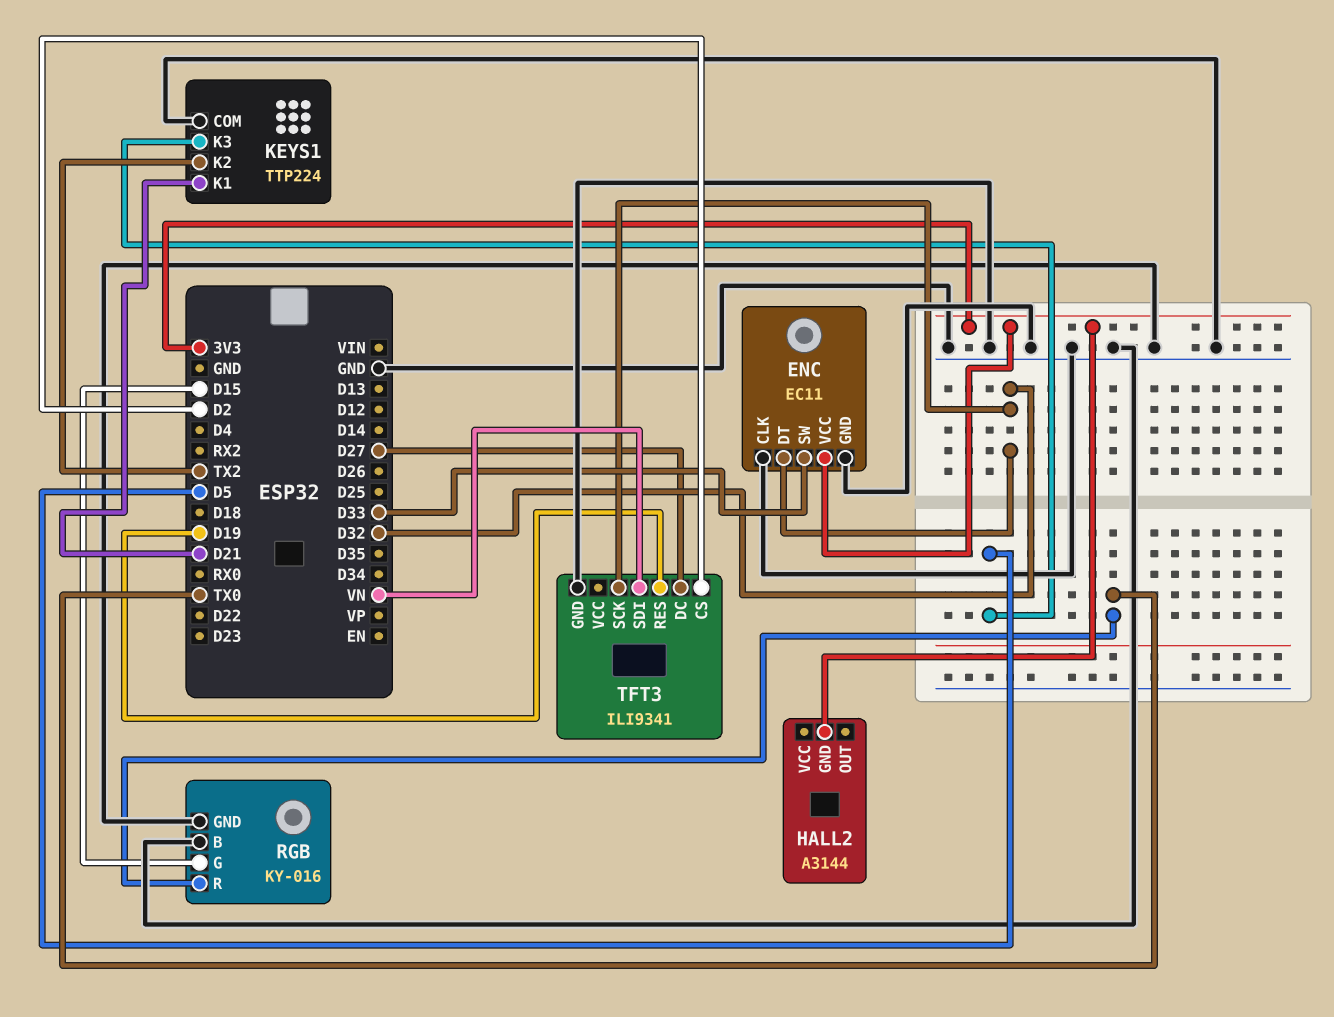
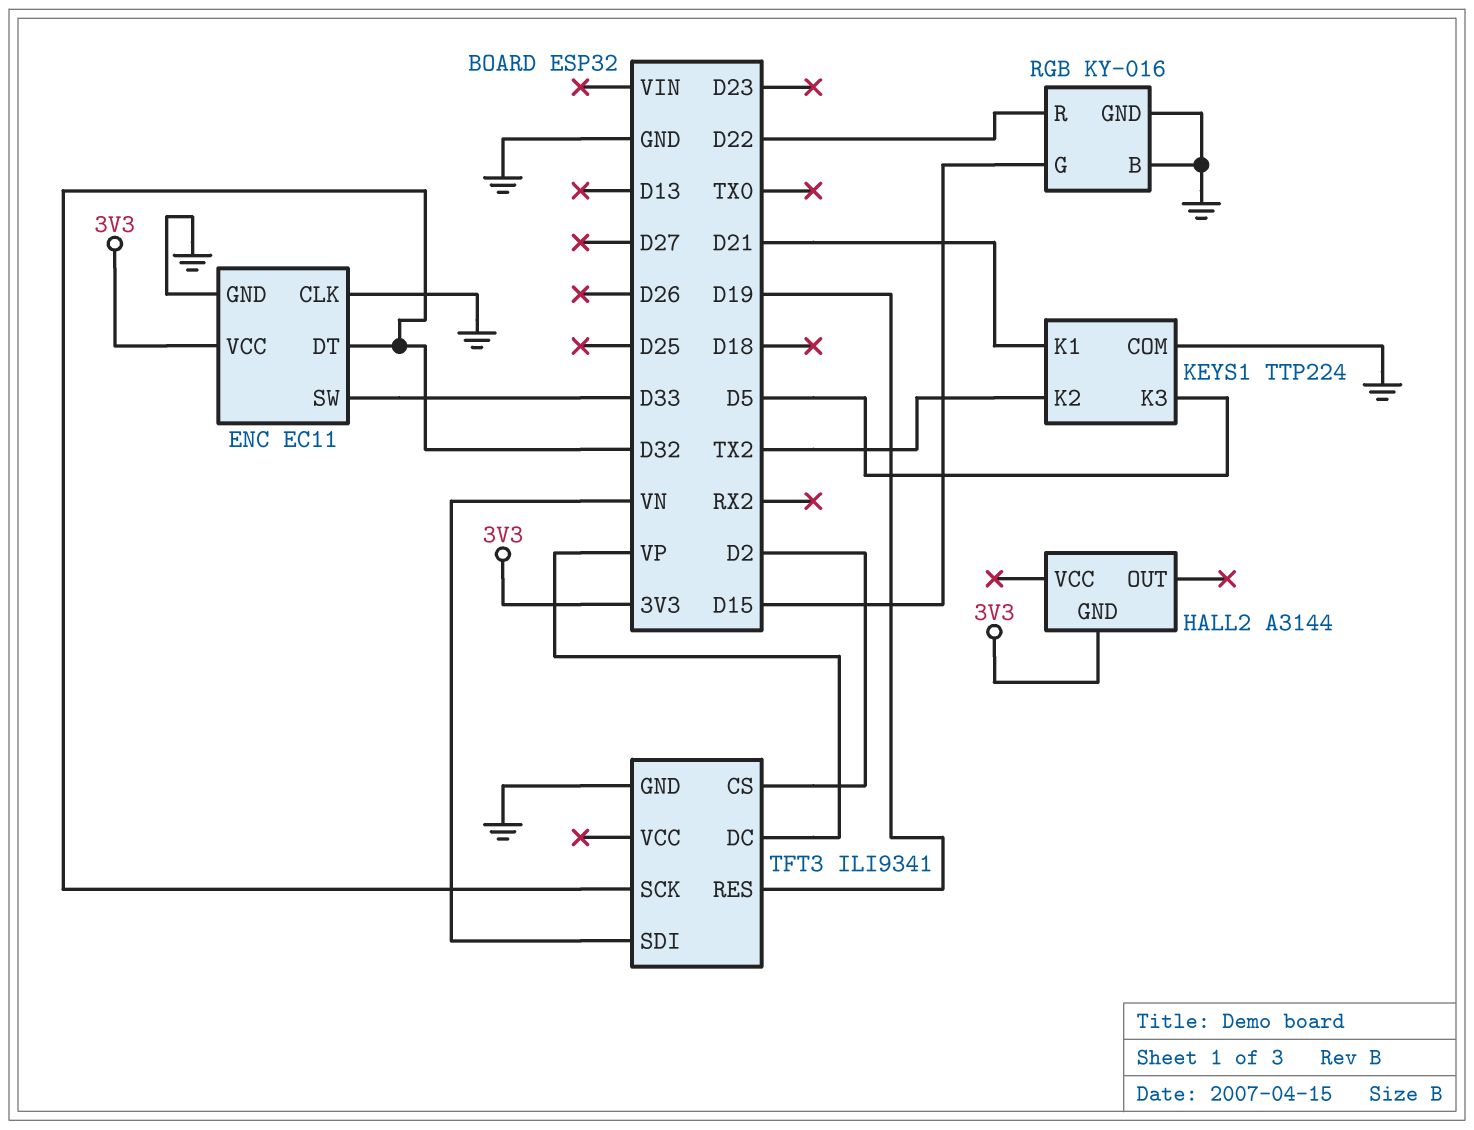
RGB pin R: TX0 -> D22
TFT3 pin DC: D27 -> VP

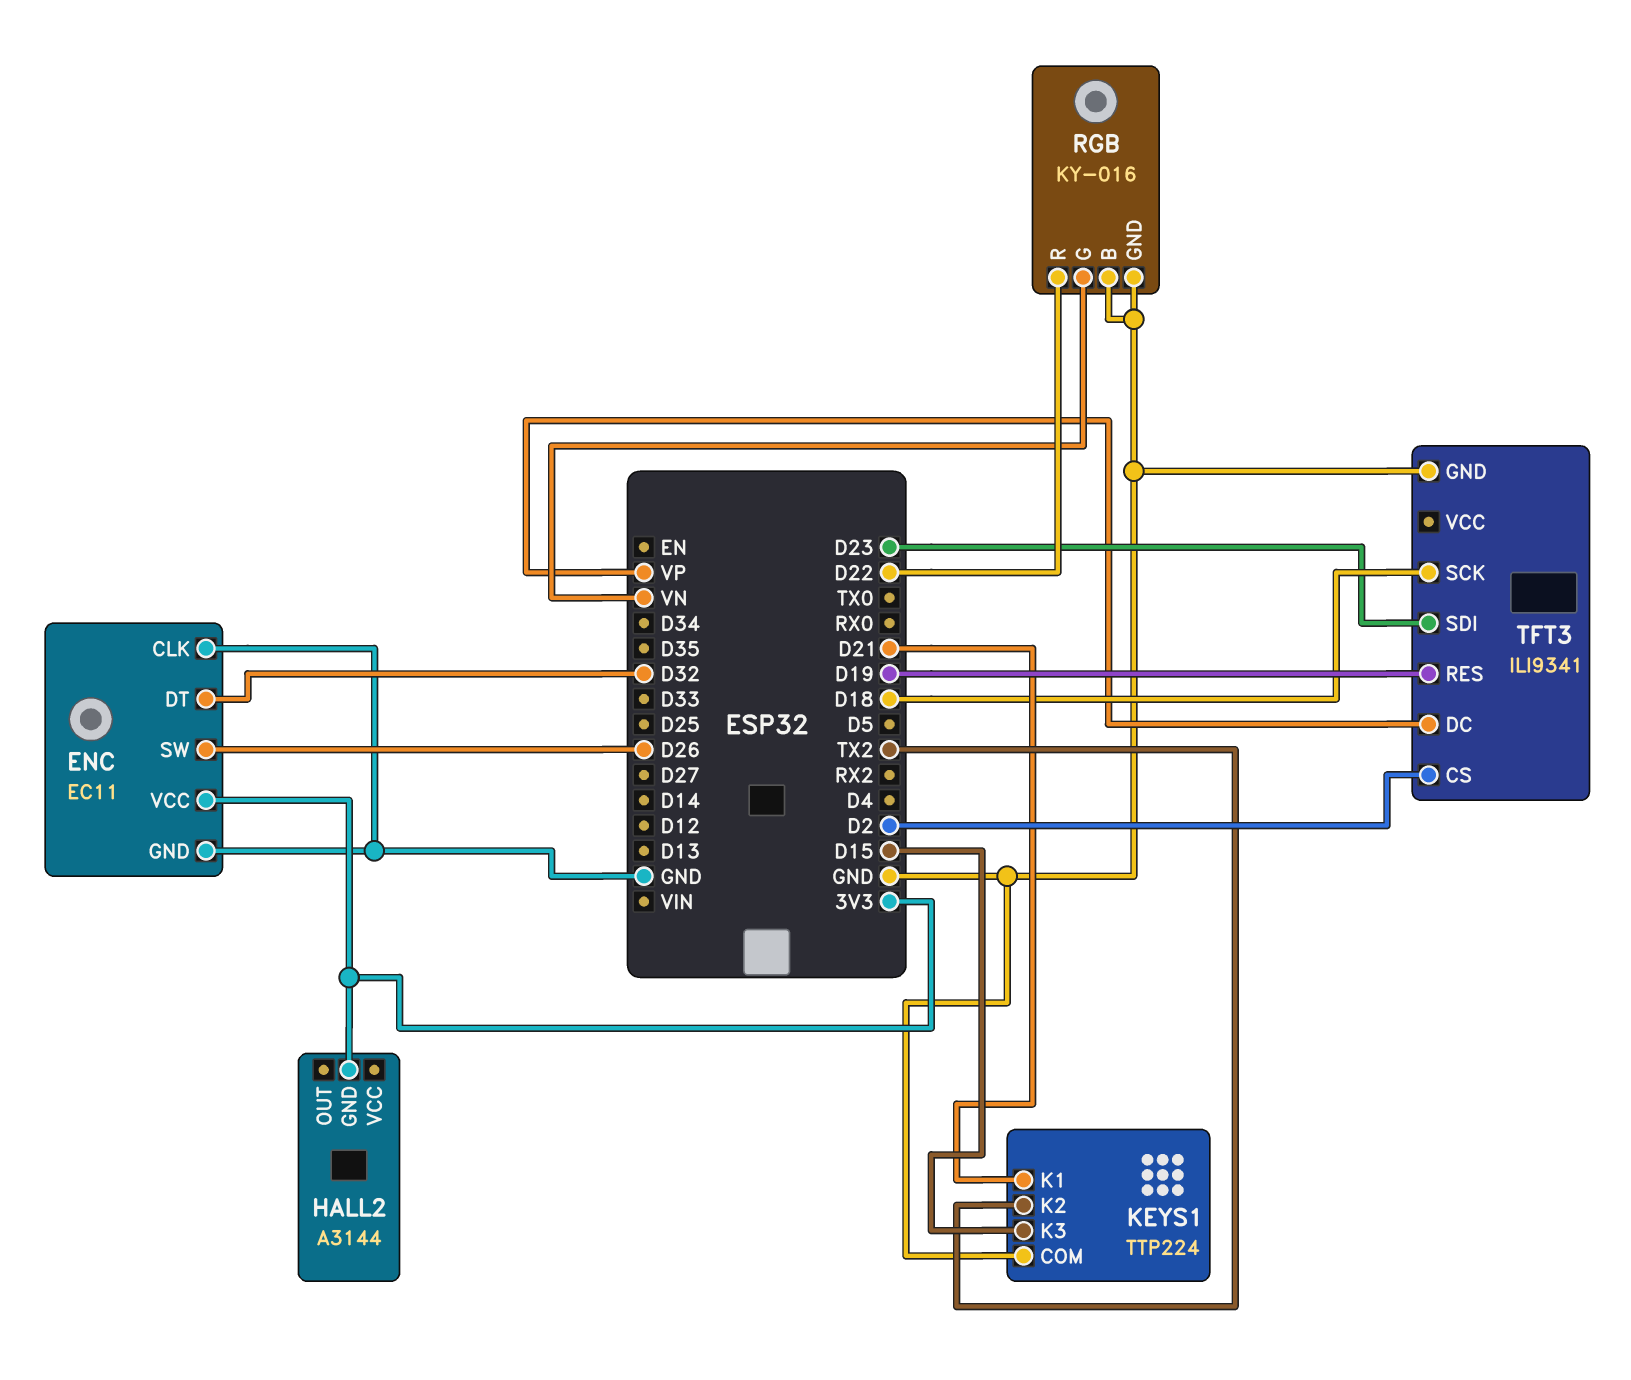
ENC pin SW: D33 -> D26
KEYS1 pin K3: D5 -> D15
RGB pin G: D15 -> VN
TFT3 pin SCK: D32 -> D18
TFT3 pin SDI: VN -> D23

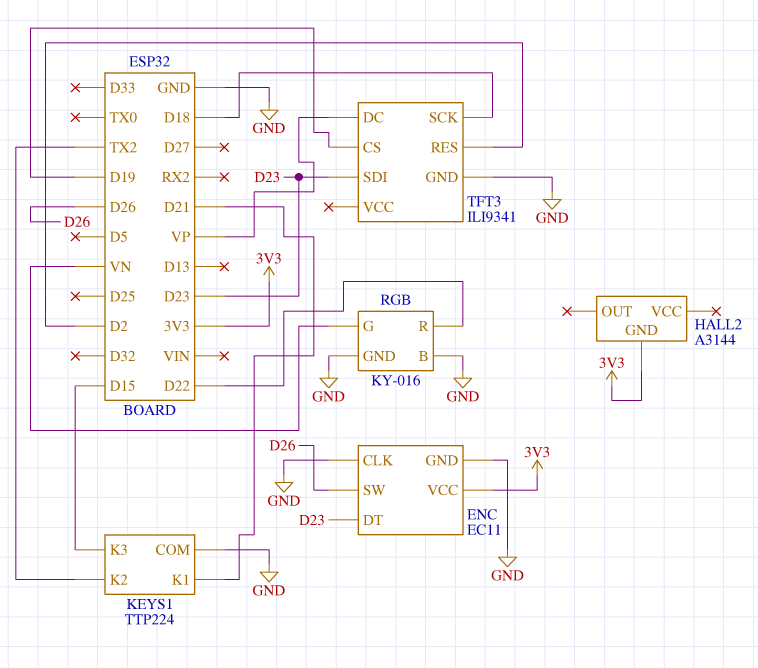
ENC pin DT: D32 -> D23
TFT3 pin CS: D2 -> D19
TFT3 pin RES: D19 -> D2

